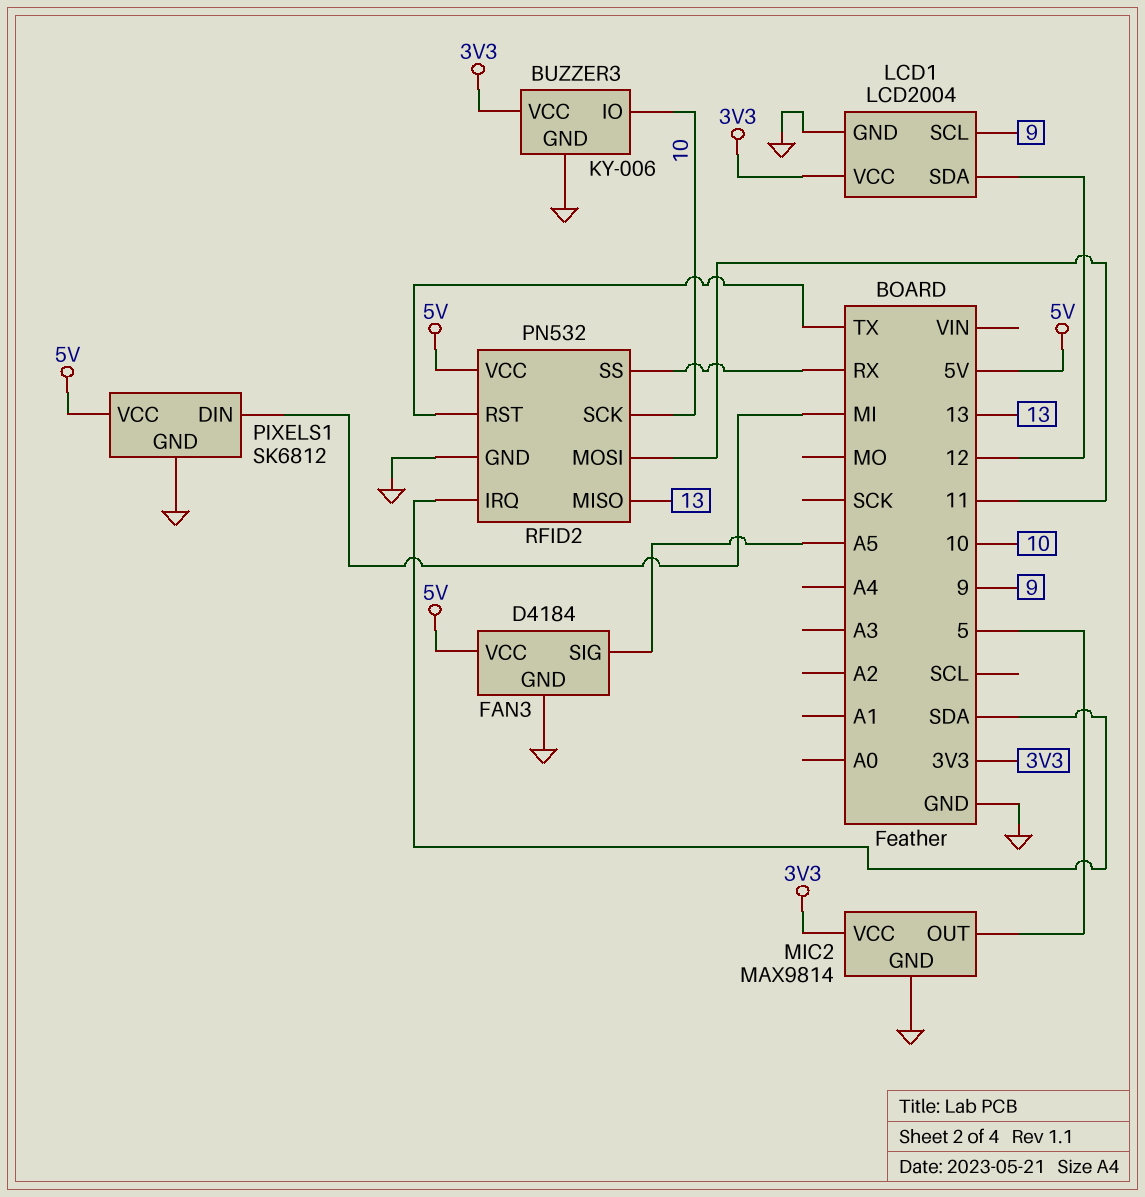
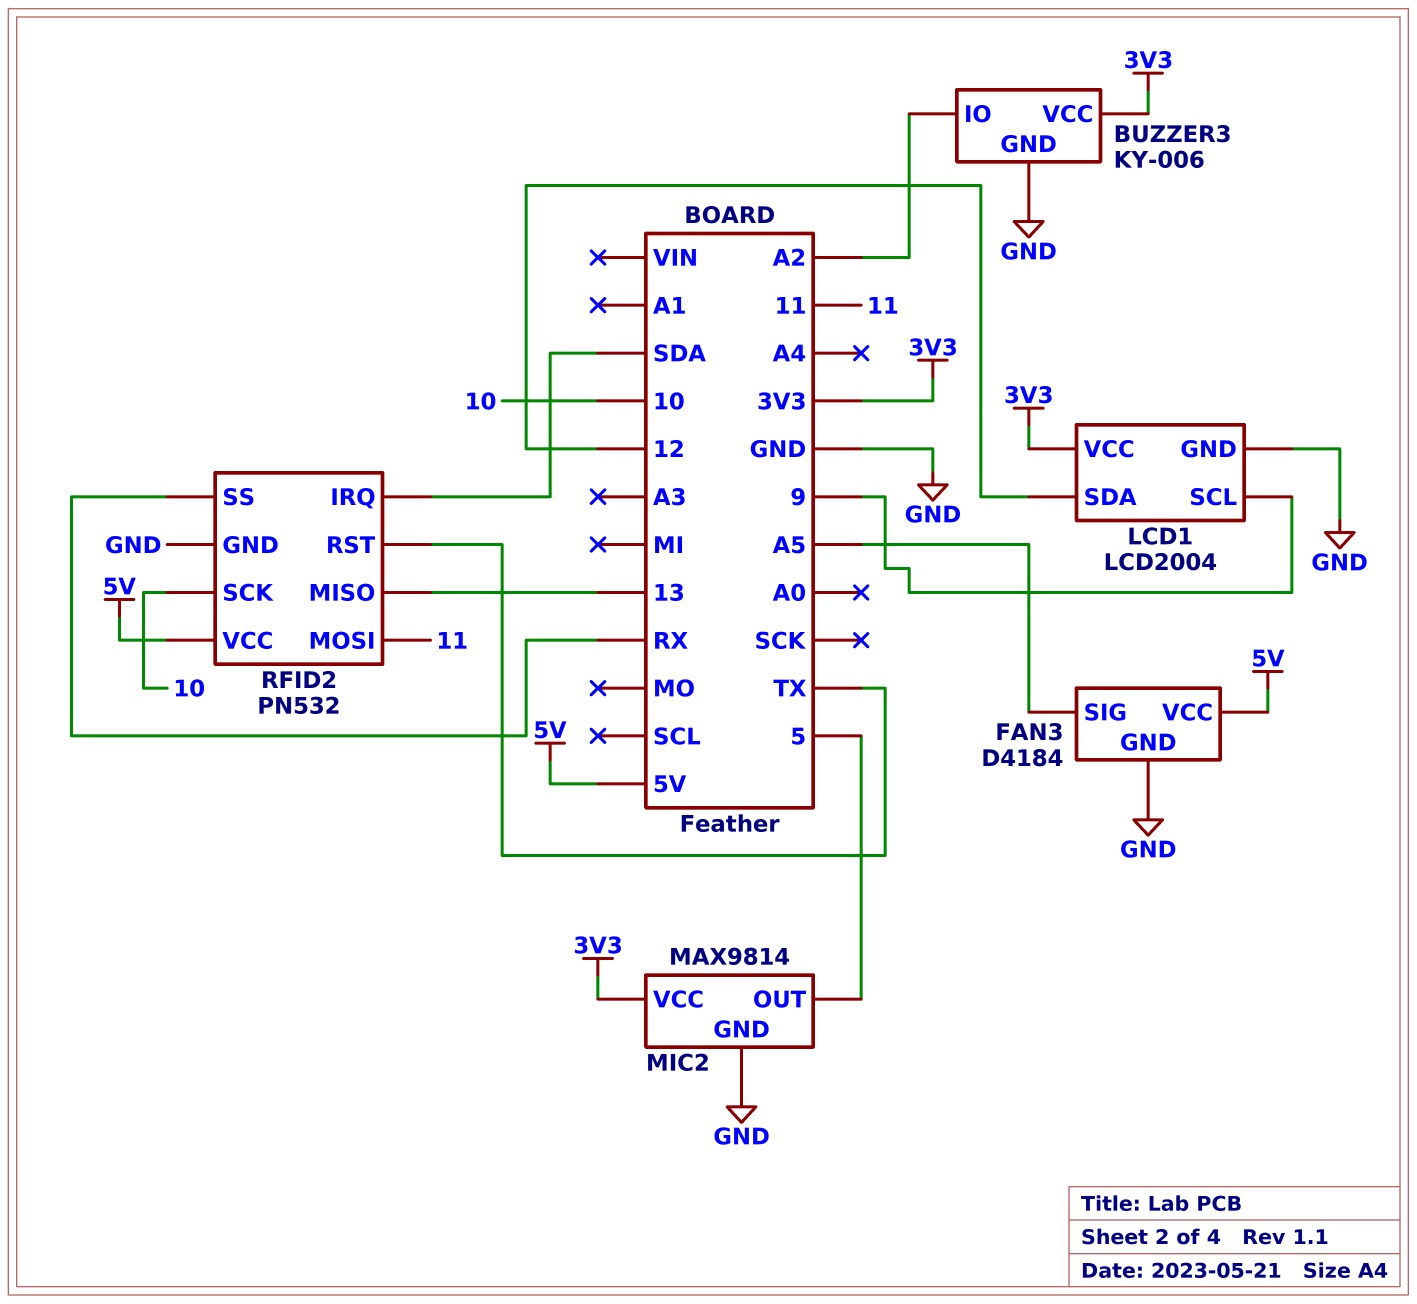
BUZZER3 pin IO: 10 -> A2
PIXELS1: SK6812 -> none
PIXELS1 pin DIN: MI -> none
PIXELS1 pin GND: GND -> none
PIXELS1 pin VCC: 5V -> none

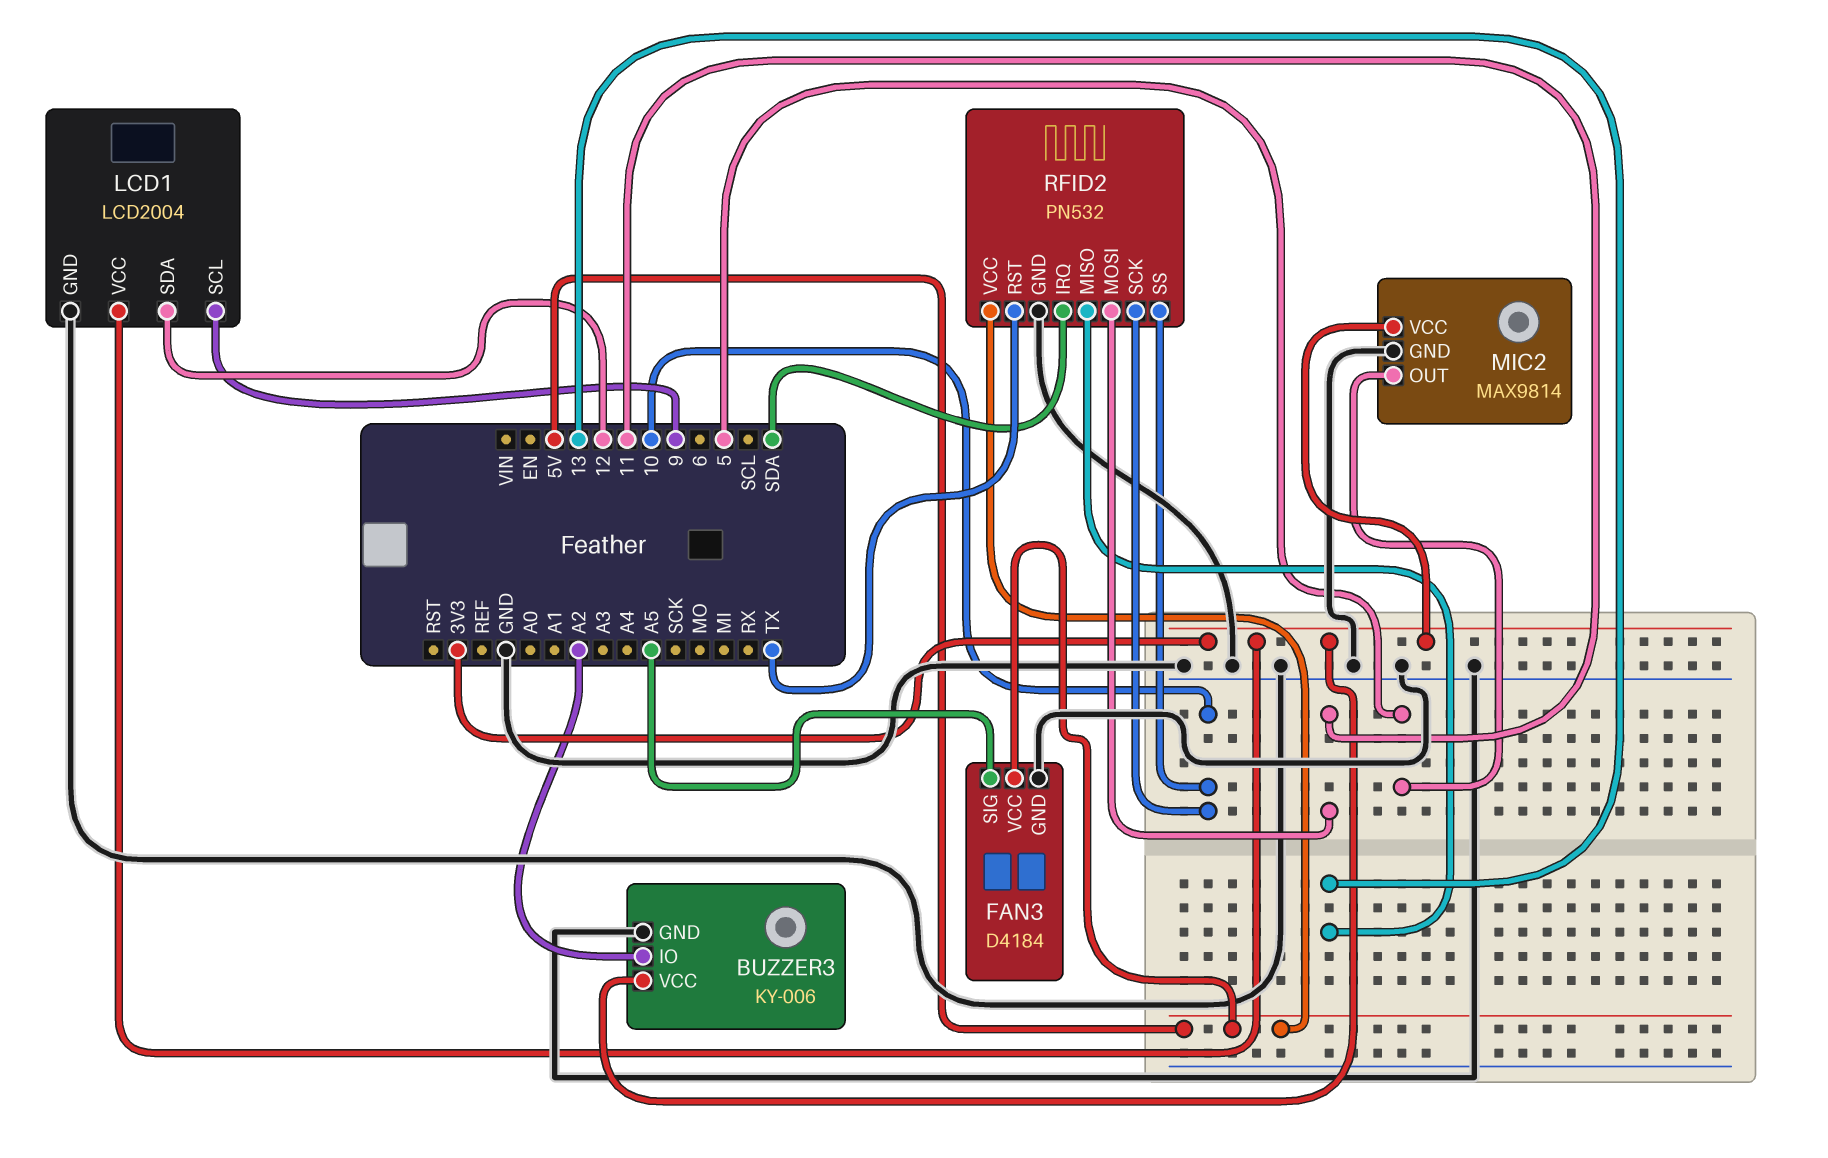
RFID2 pin SS: RX -> 10

